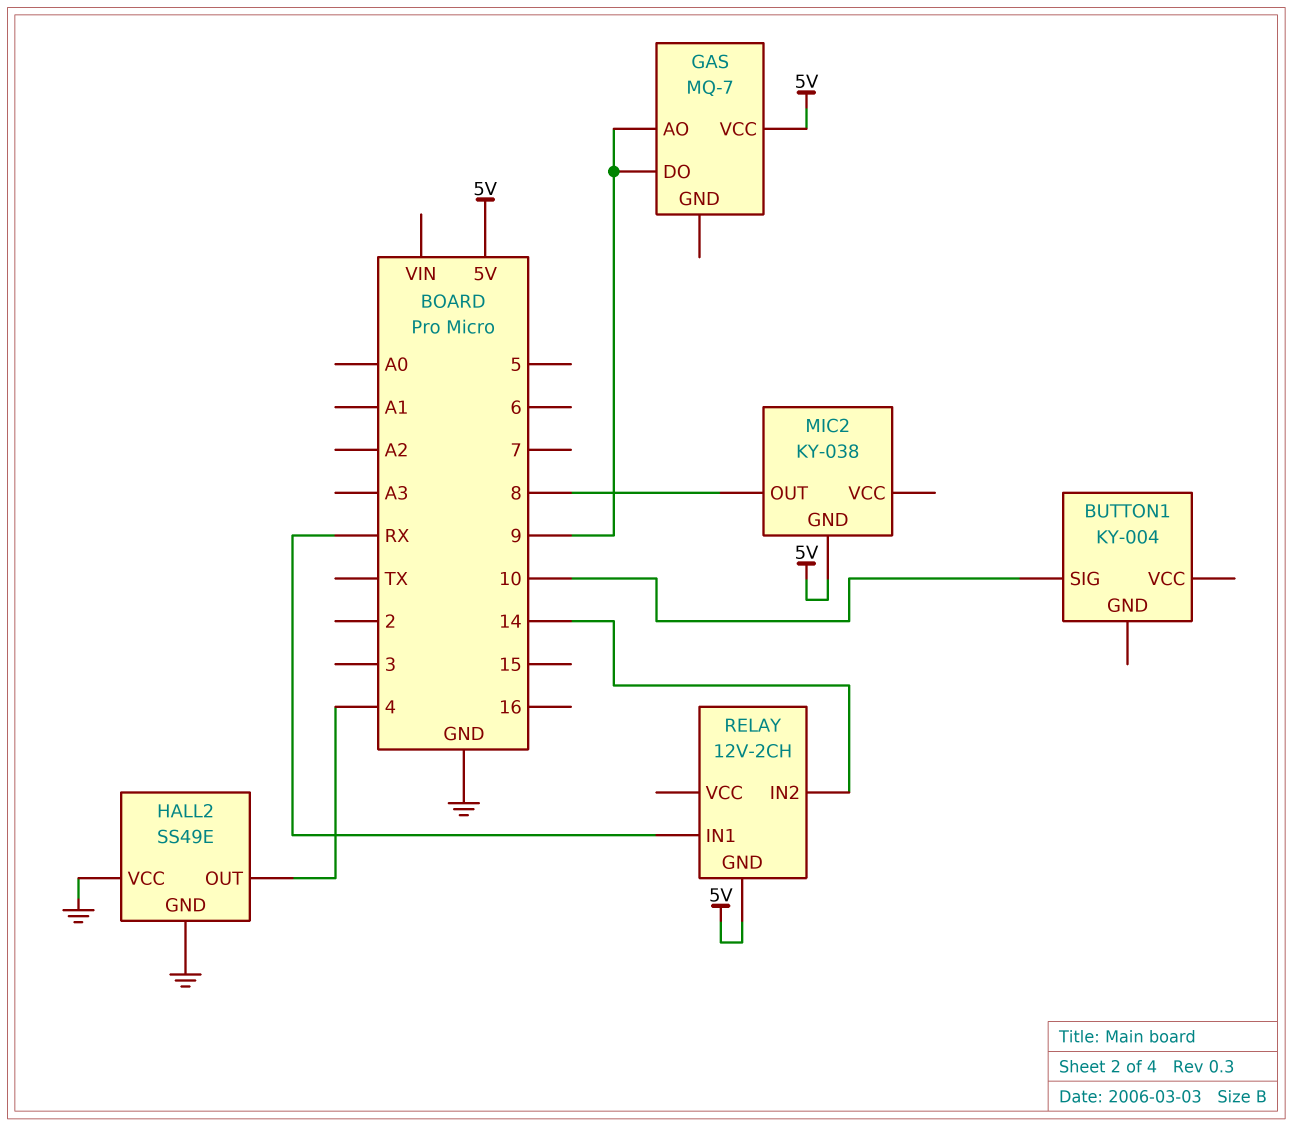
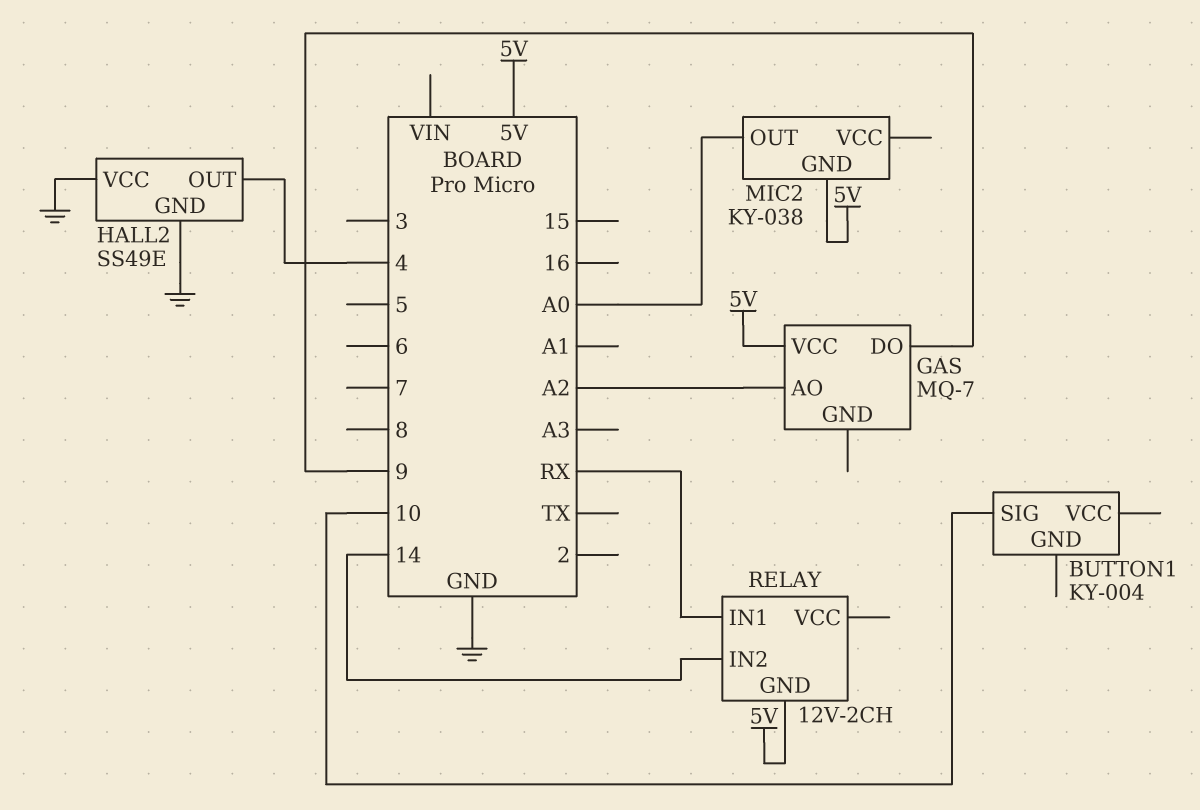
GAS pin AO: 9 -> A2
MIC2 pin OUT: 8 -> A0

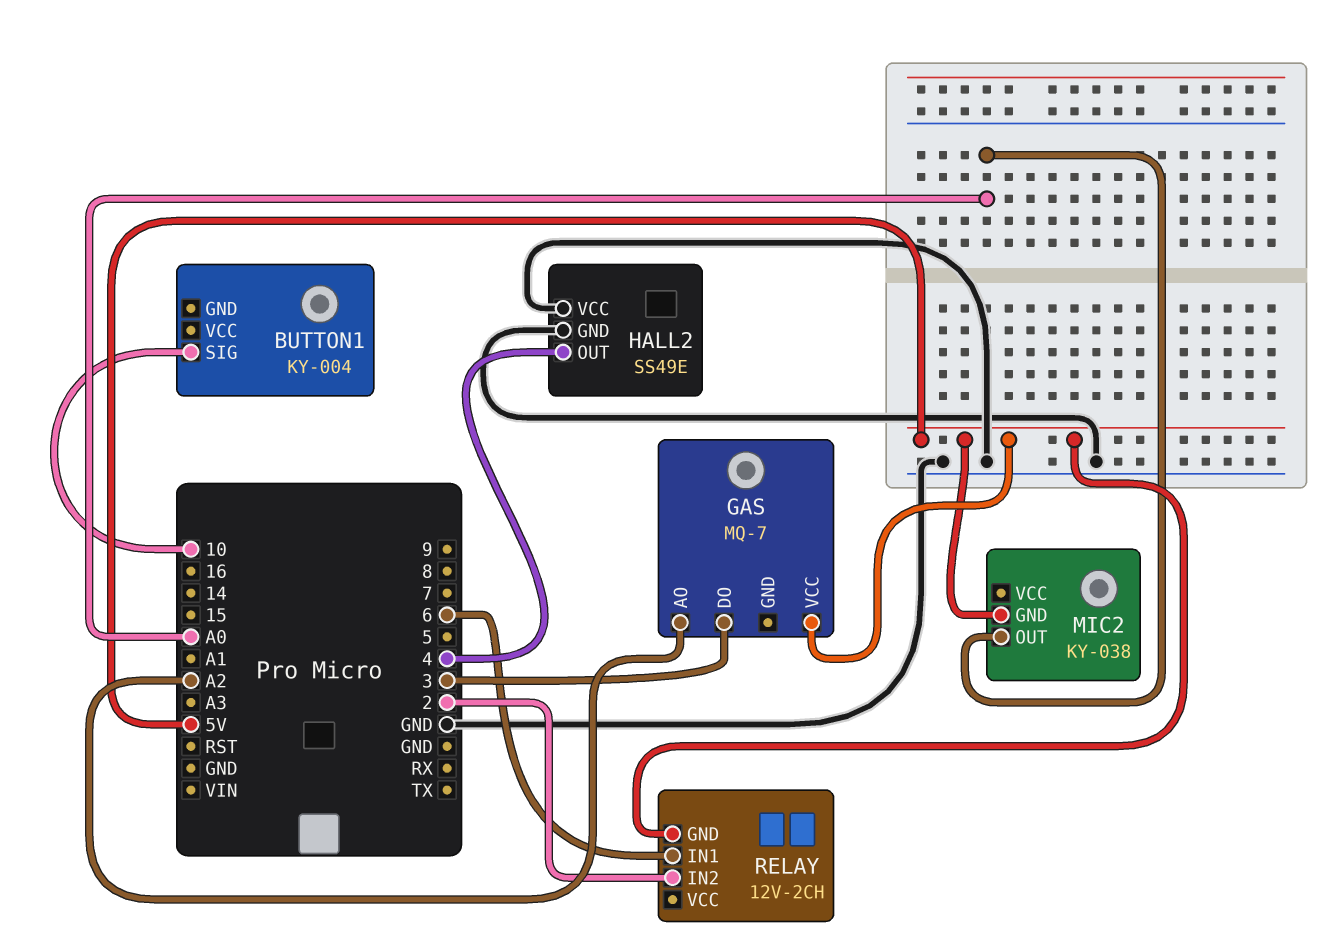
GAS pin DO: 9 -> 3
RELAY pin IN1: RX -> 6
RELAY pin IN2: 14 -> 2

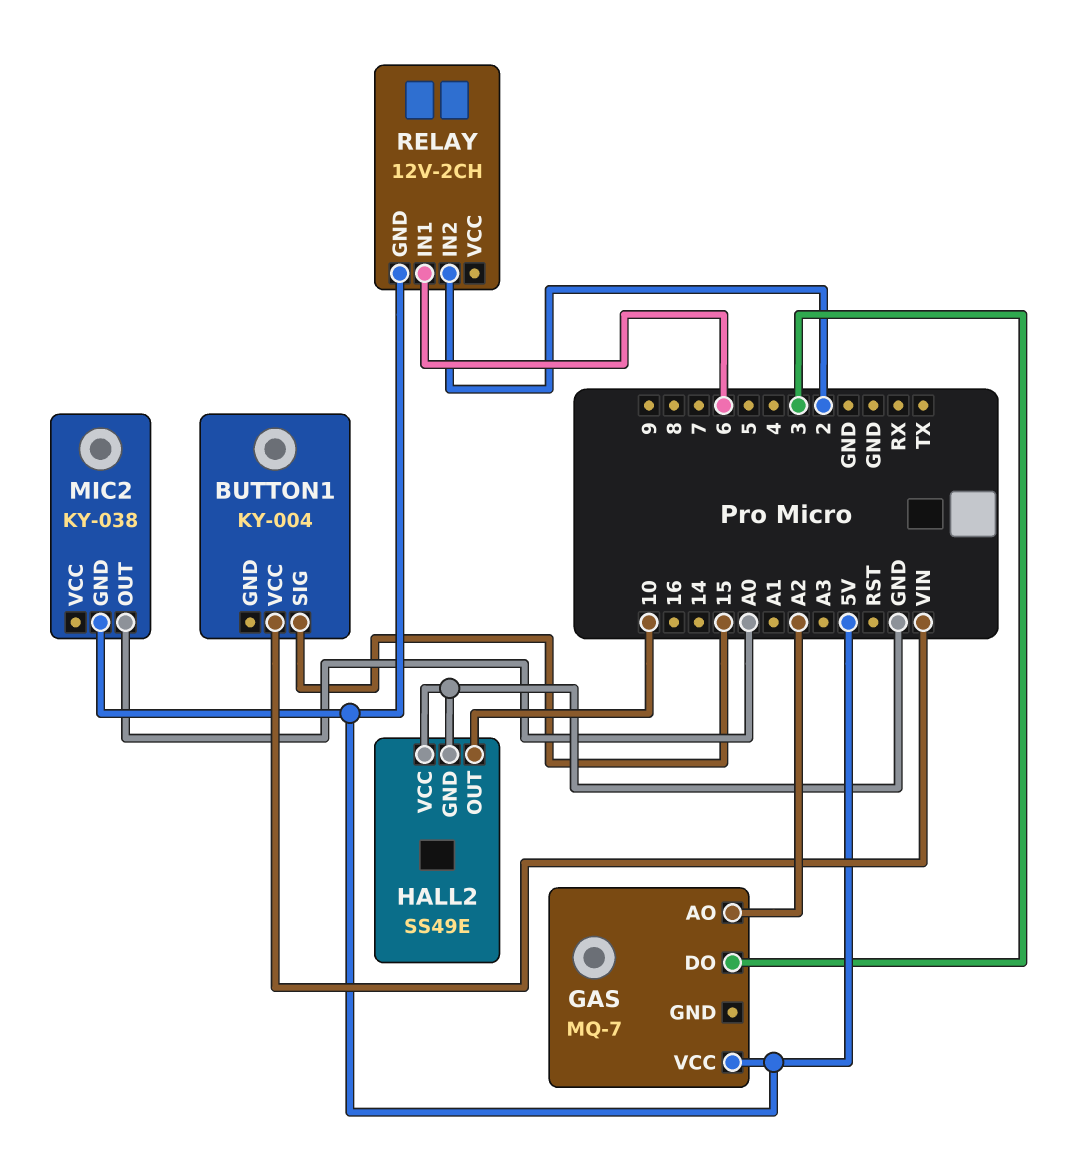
BUTTON1 pin SIG: 10 -> 15
BUTTON1 pin VCC: none -> VIN
HALL2 pin OUT: 4 -> 10

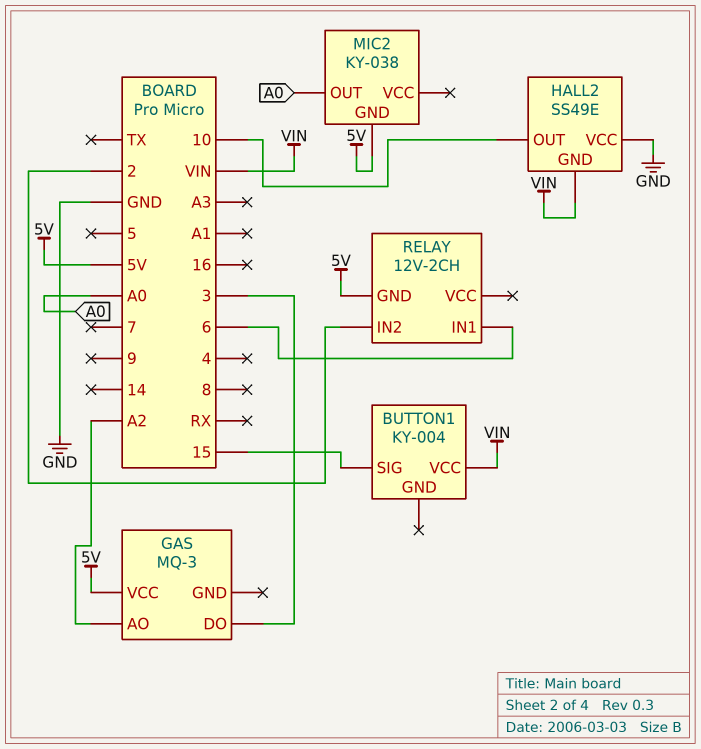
GAS: MQ-7 -> MQ-3
HALL2 pin GND: GND -> VIN

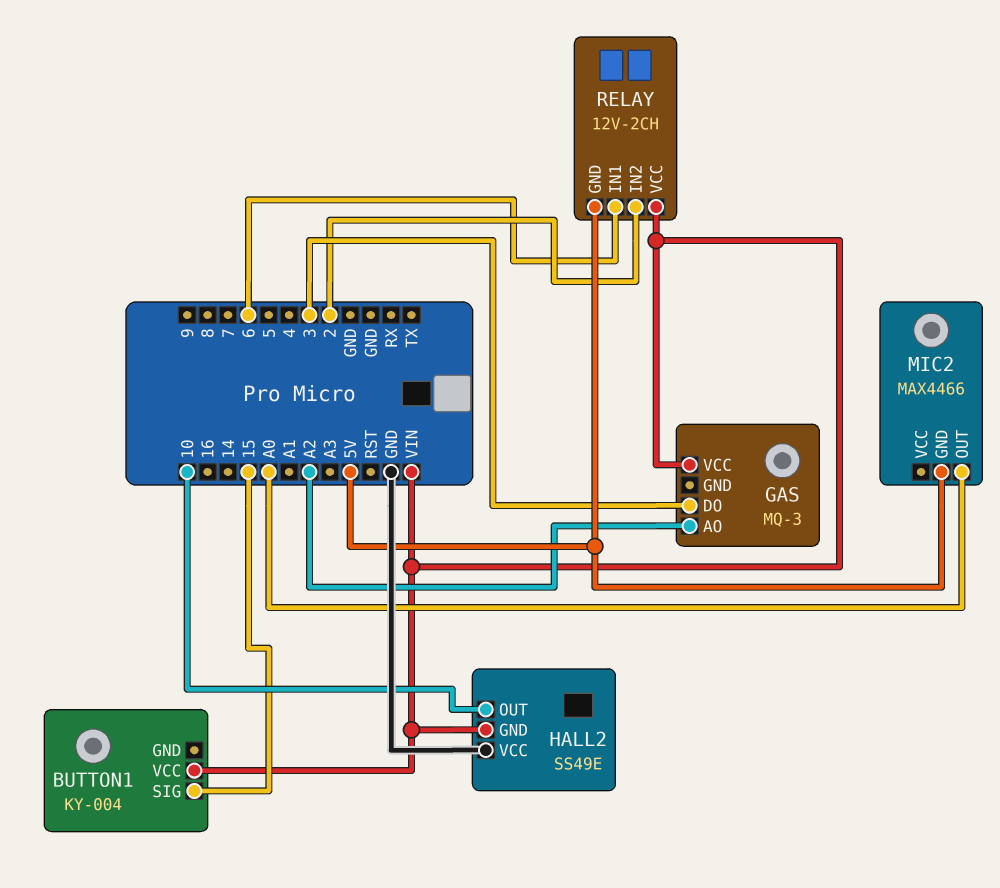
GAS pin VCC: 5V -> VIN
MIC2: KY-038 -> MAX4466
RELAY pin VCC: none -> VIN

